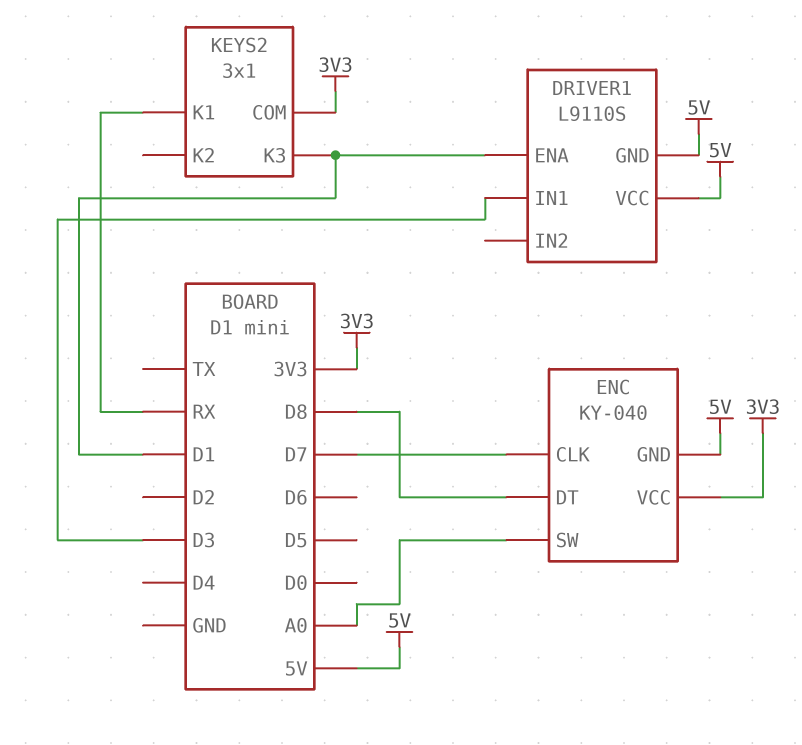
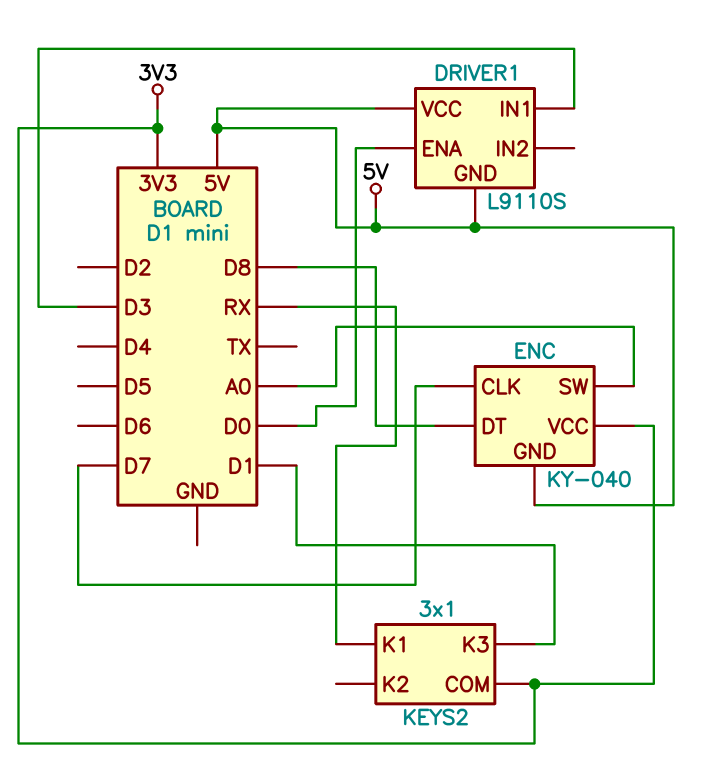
DRIVER1 pin ENA: D1 -> D0

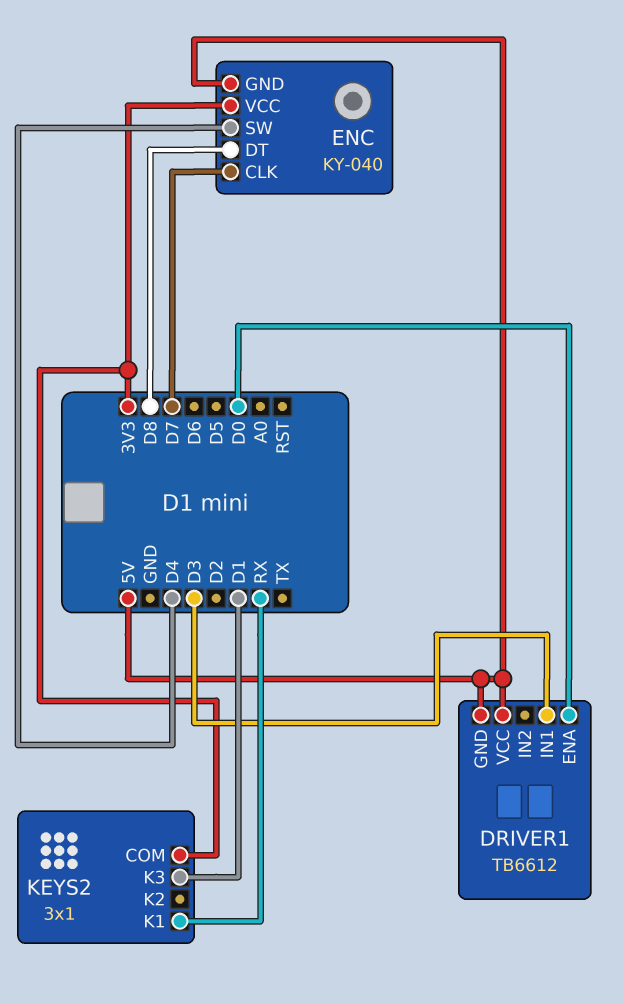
DRIVER1: L9110S -> TB6612
ENC pin SW: A0 -> D4

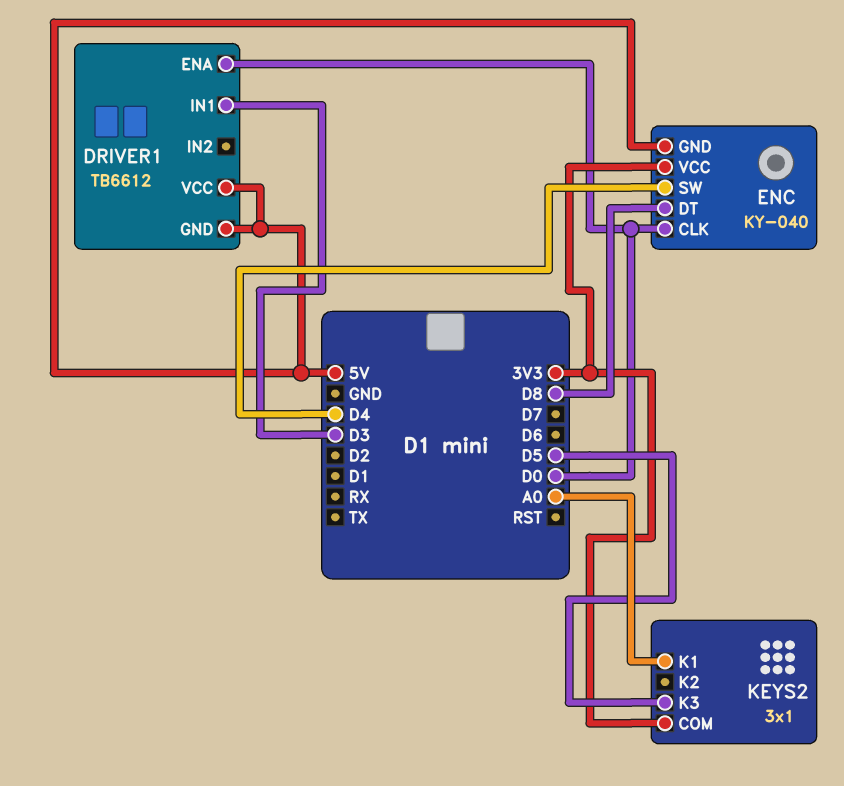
ENC pin CLK: D7 -> D0
KEYS2 pin K1: RX -> A0
KEYS2 pin K3: D1 -> D5

